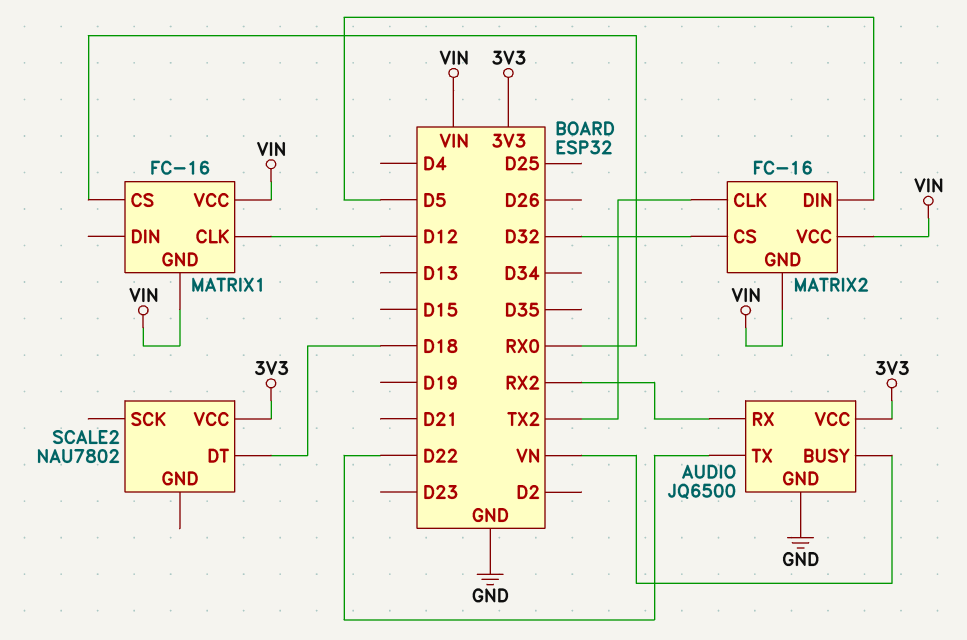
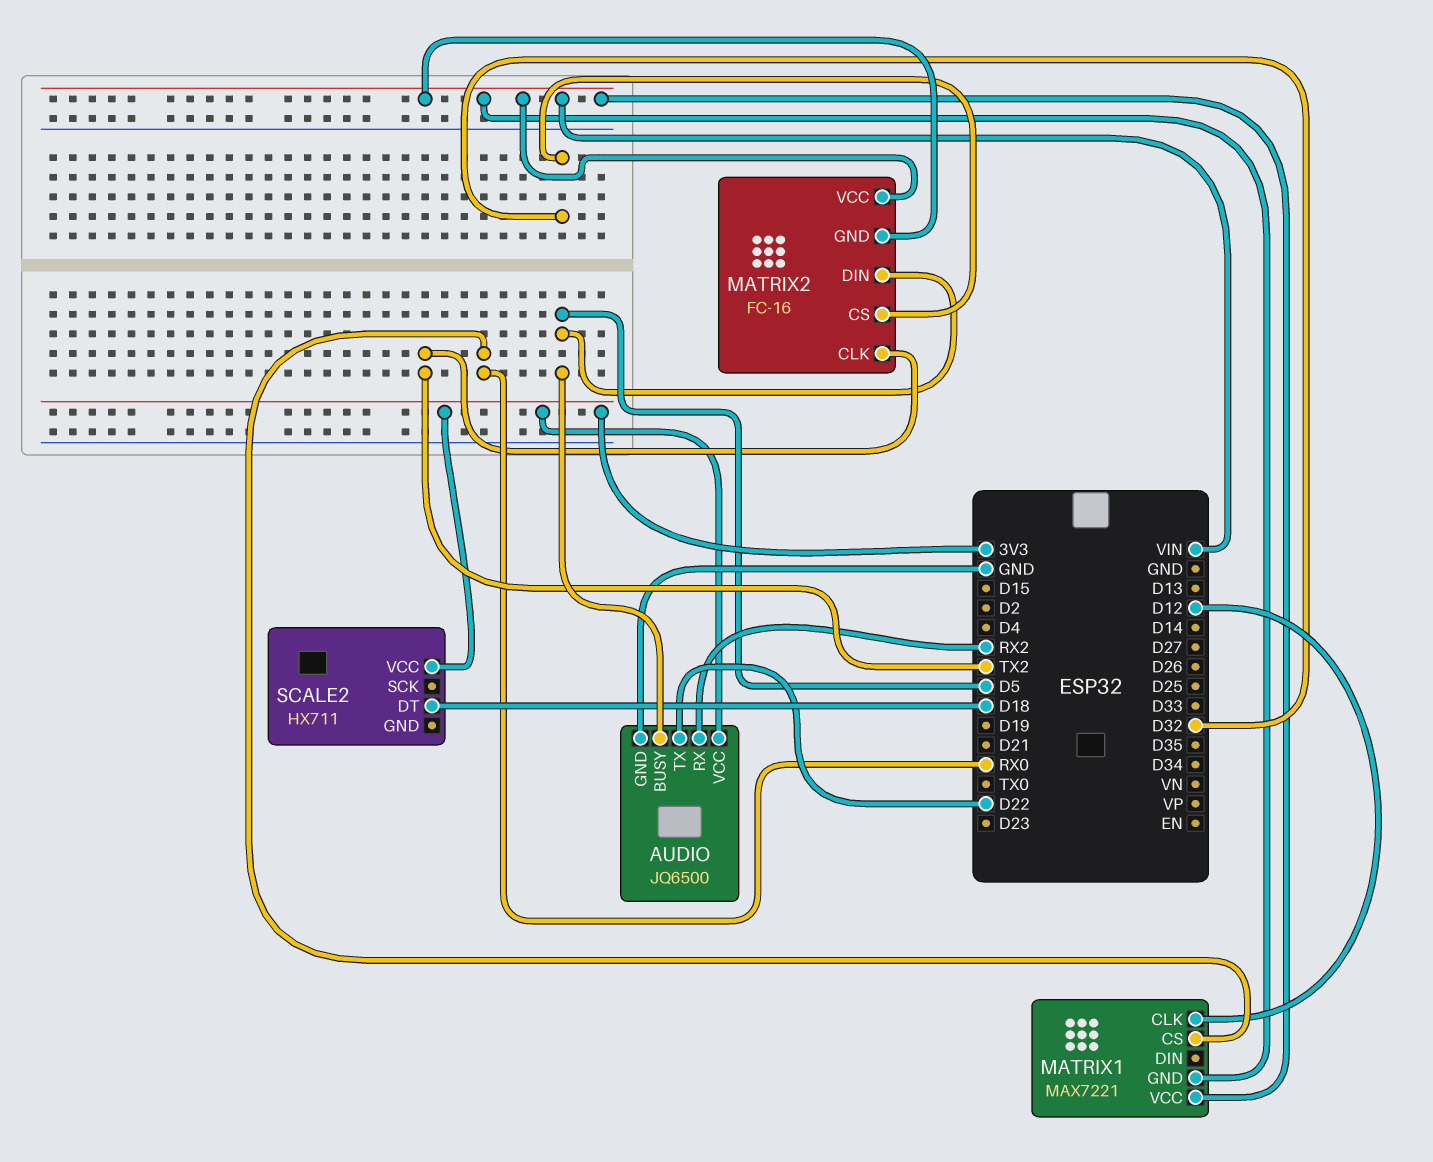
AUDIO pin BUSY: VN -> D5
MATRIX1: FC-16 -> MAX7221
SCALE2: NAU7802 -> HX711

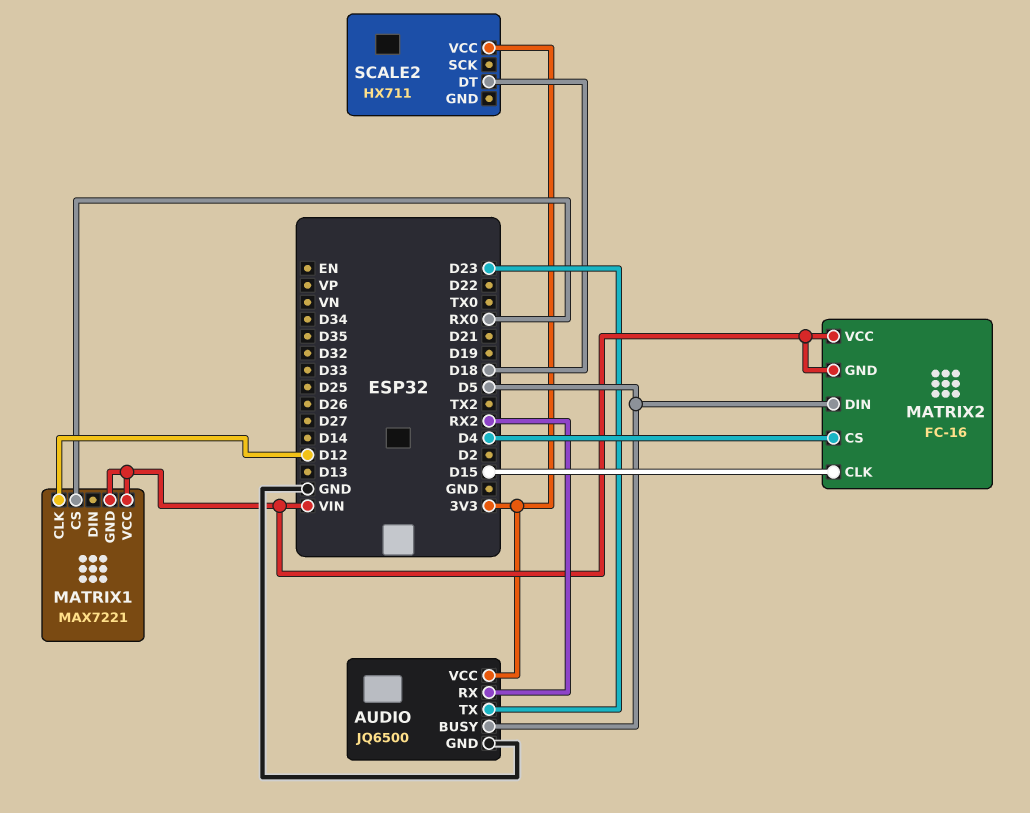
AUDIO pin TX: D22 -> D23
MATRIX2 pin CLK: TX2 -> D15
MATRIX2 pin CS: D32 -> D4

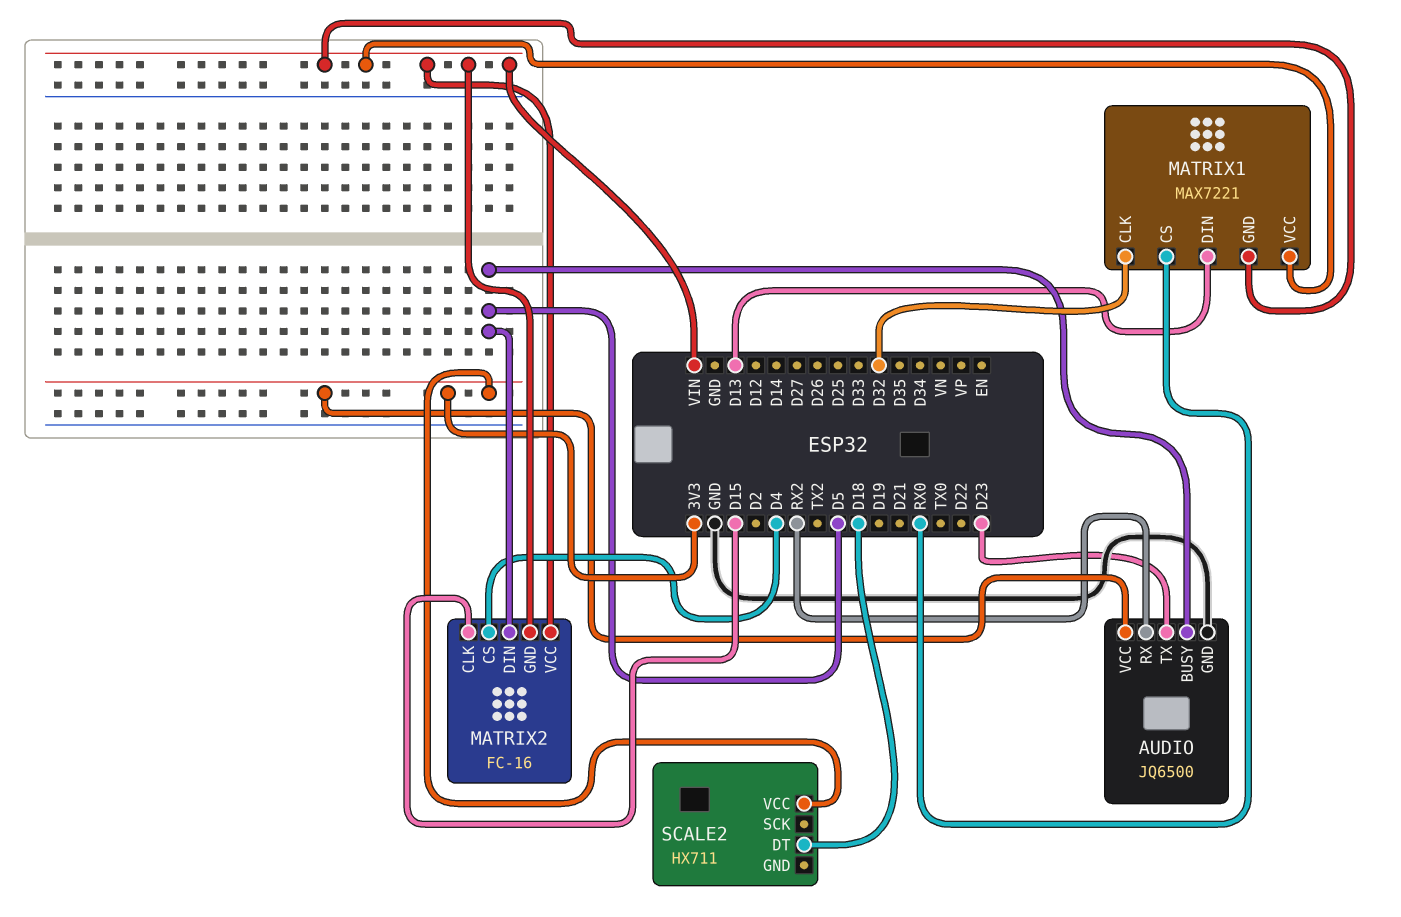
MATRIX1 pin CLK: D12 -> D32
MATRIX1 pin DIN: none -> D13

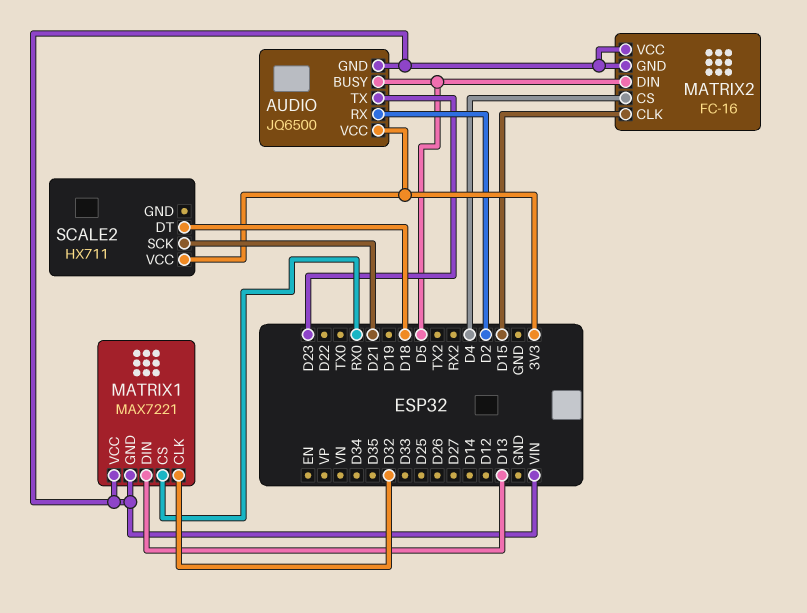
AUDIO pin GND: GND -> VIN
AUDIO pin RX: RX2 -> D2
SCALE2 pin SCK: none -> D21

